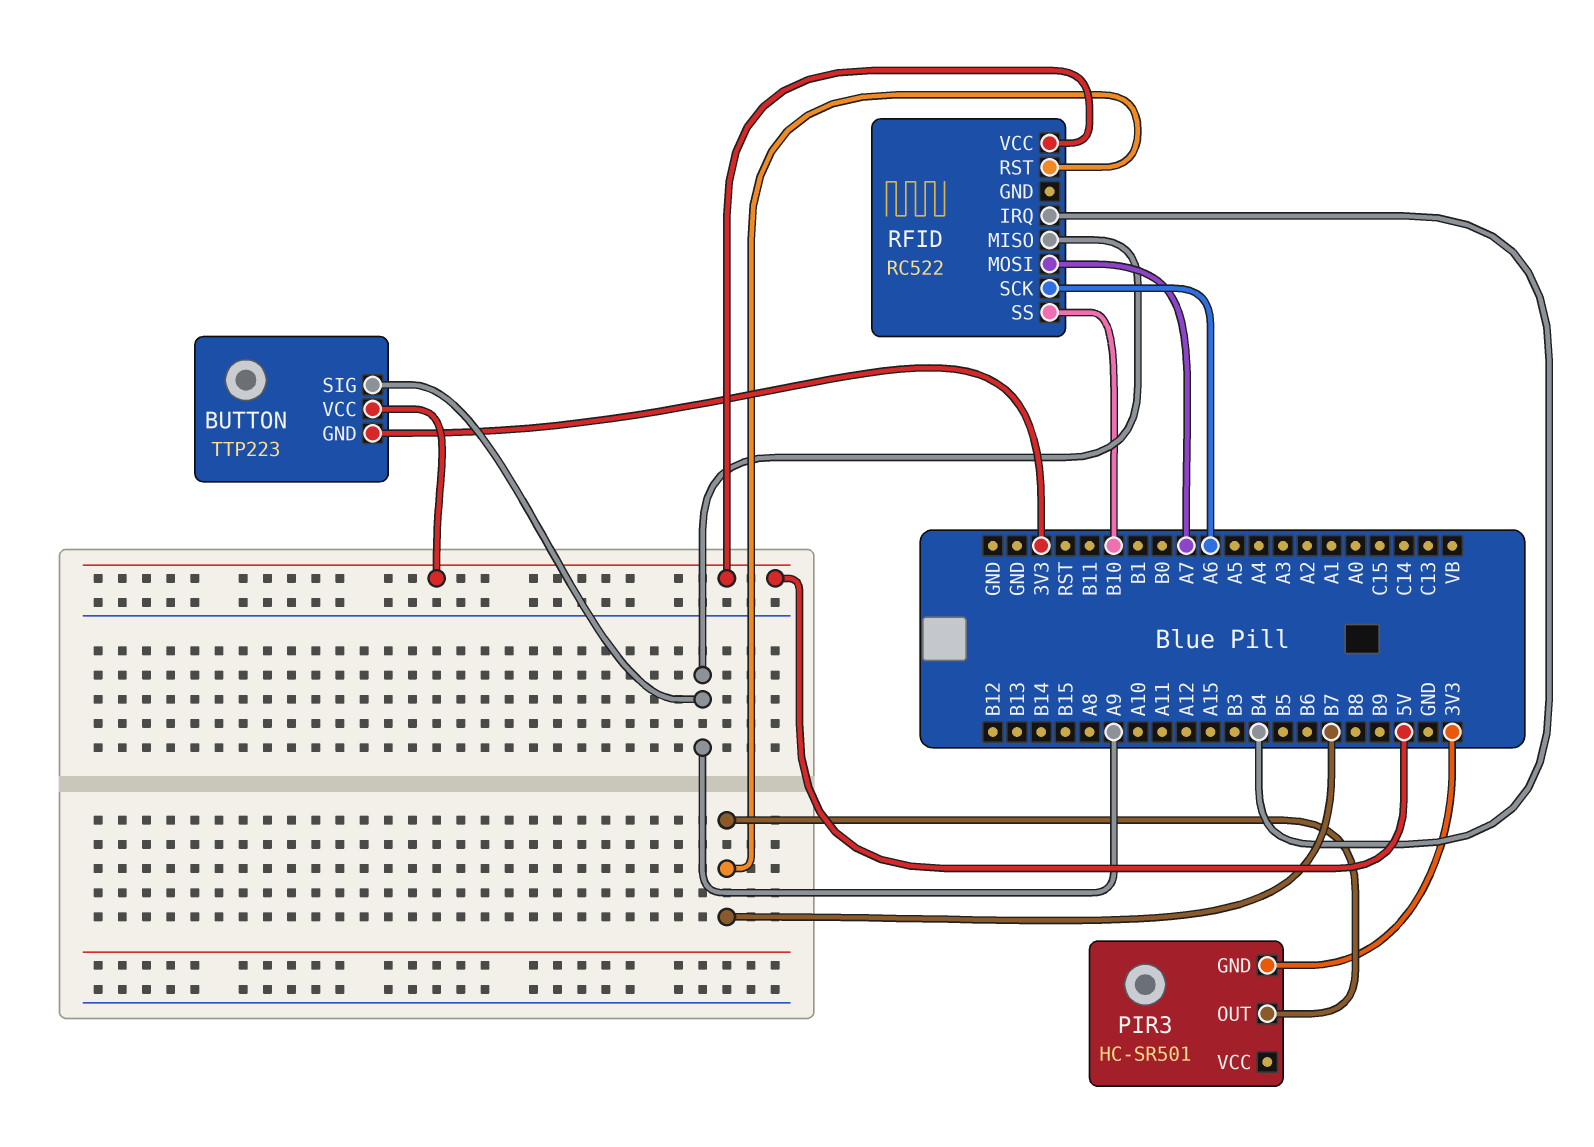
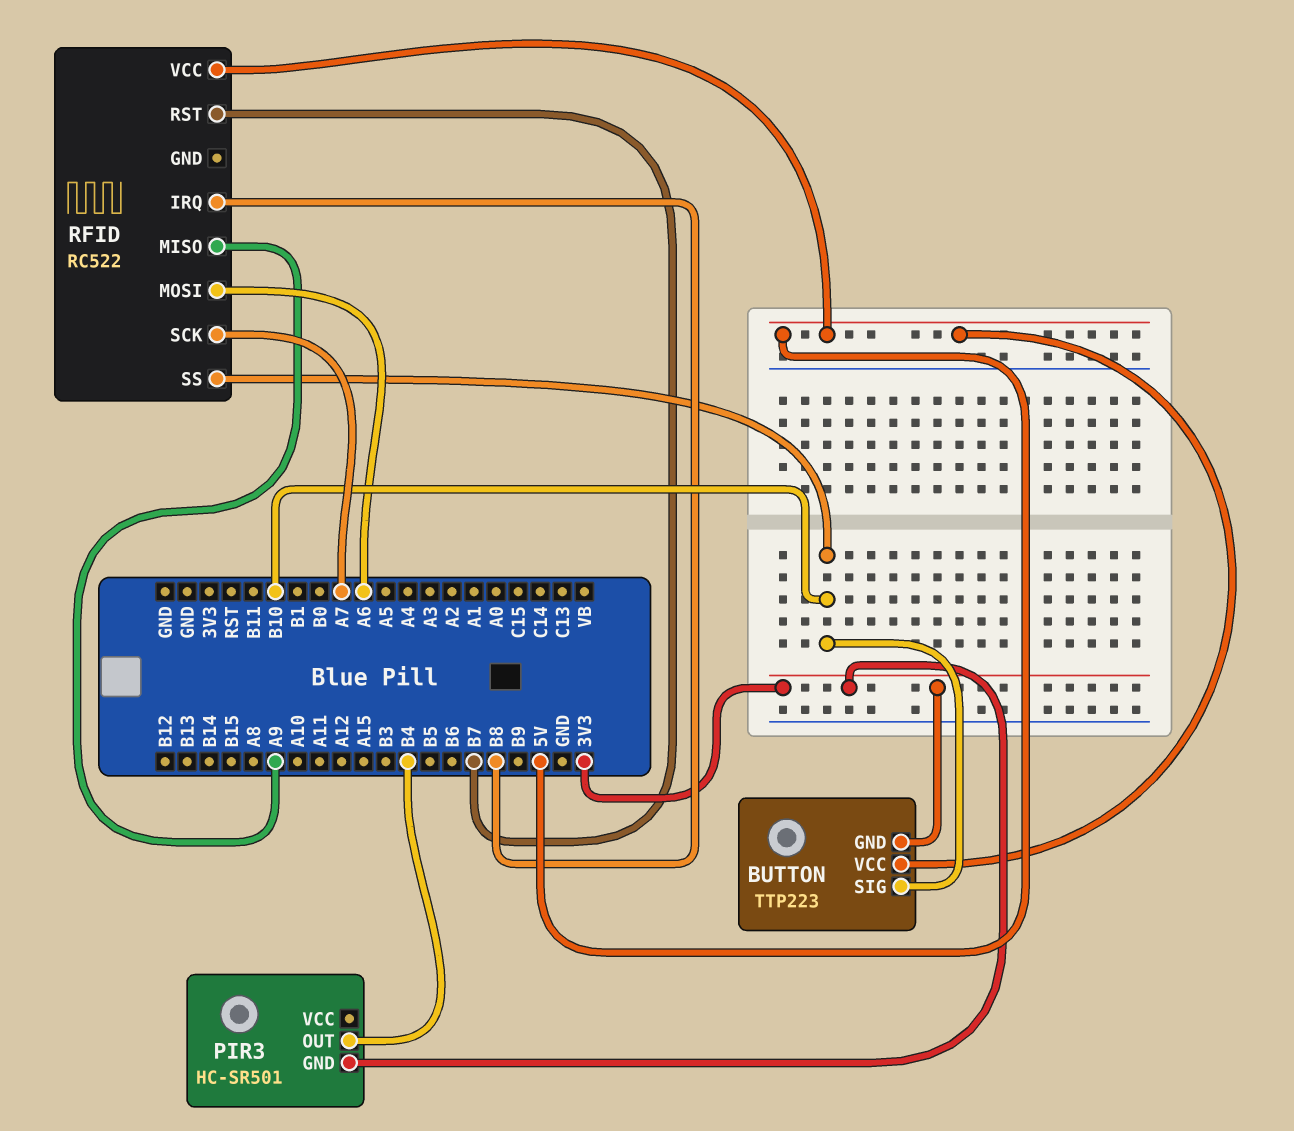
BUTTON pin SIG: A9 -> B10
PIR3 pin OUT: B7 -> B4
RFID pin IRQ: B4 -> B8
RFID pin MOSI: A7 -> A6
RFID pin SCK: A6 -> A7

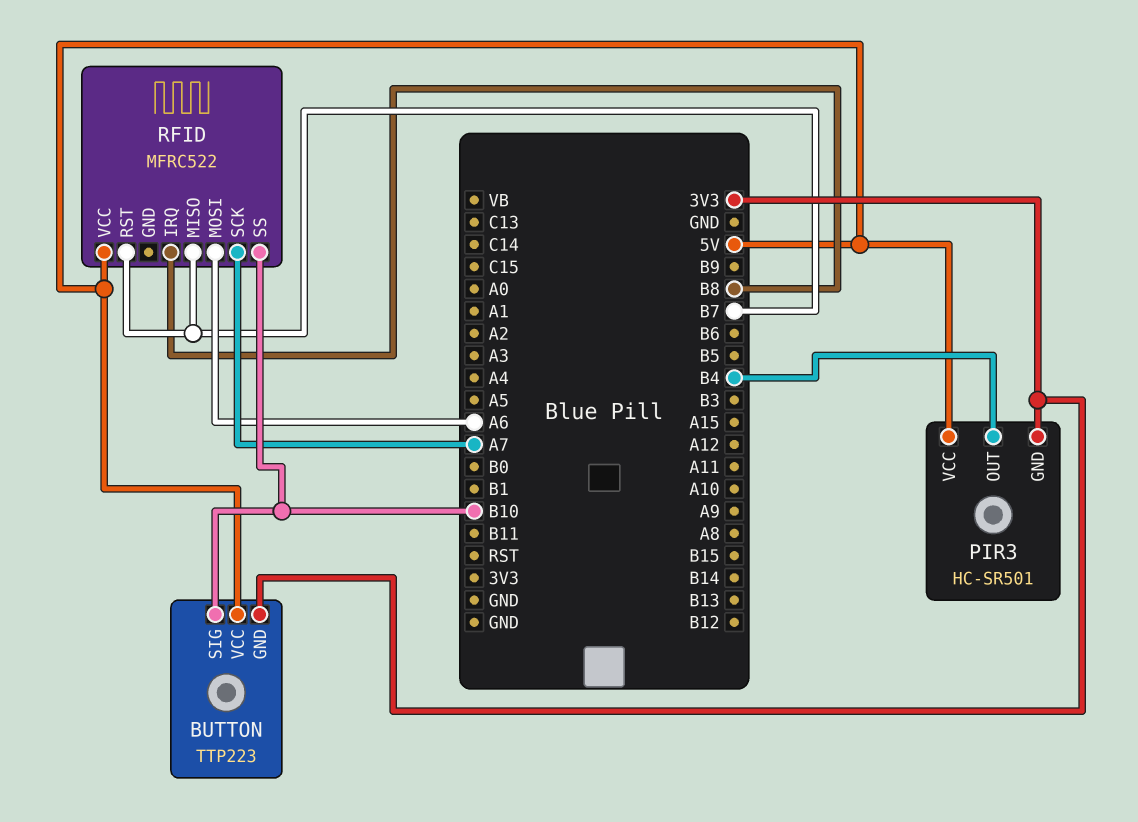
PIR3 pin VCC: none -> 5V
RFID: RC522 -> MFRC522
RFID pin MISO: A9 -> B7

